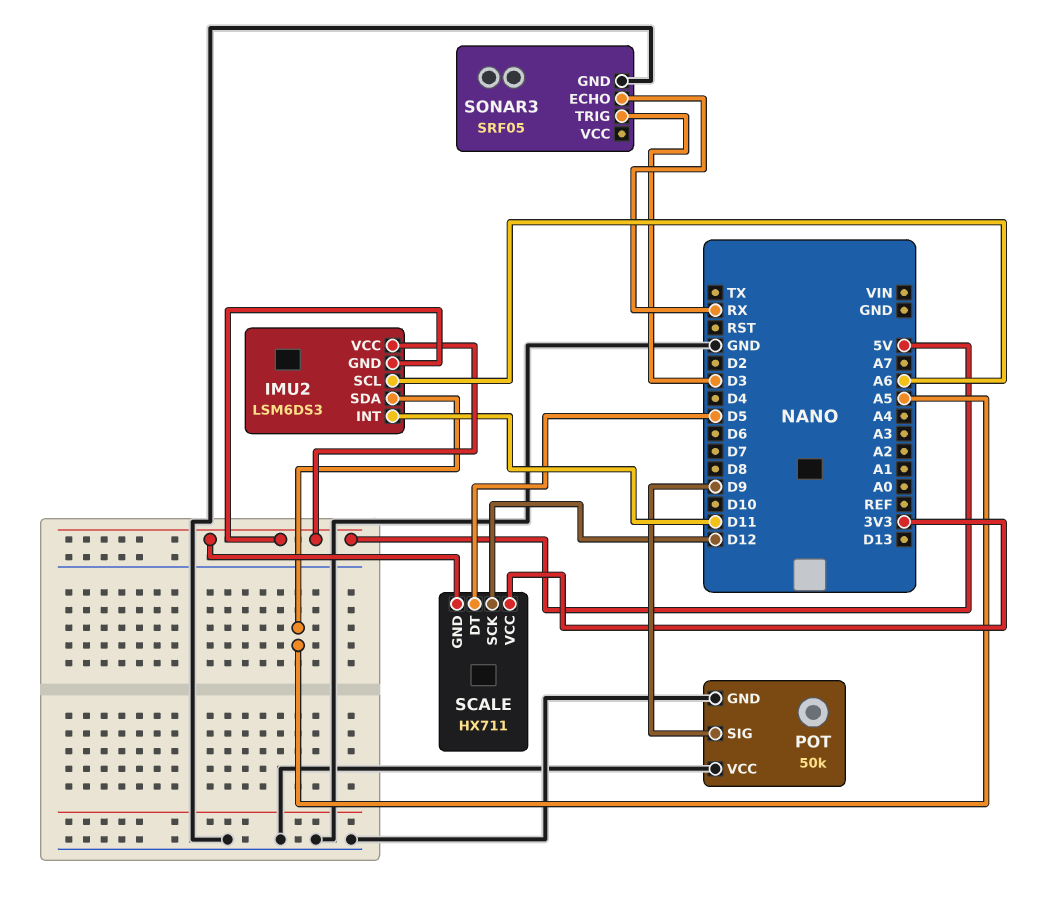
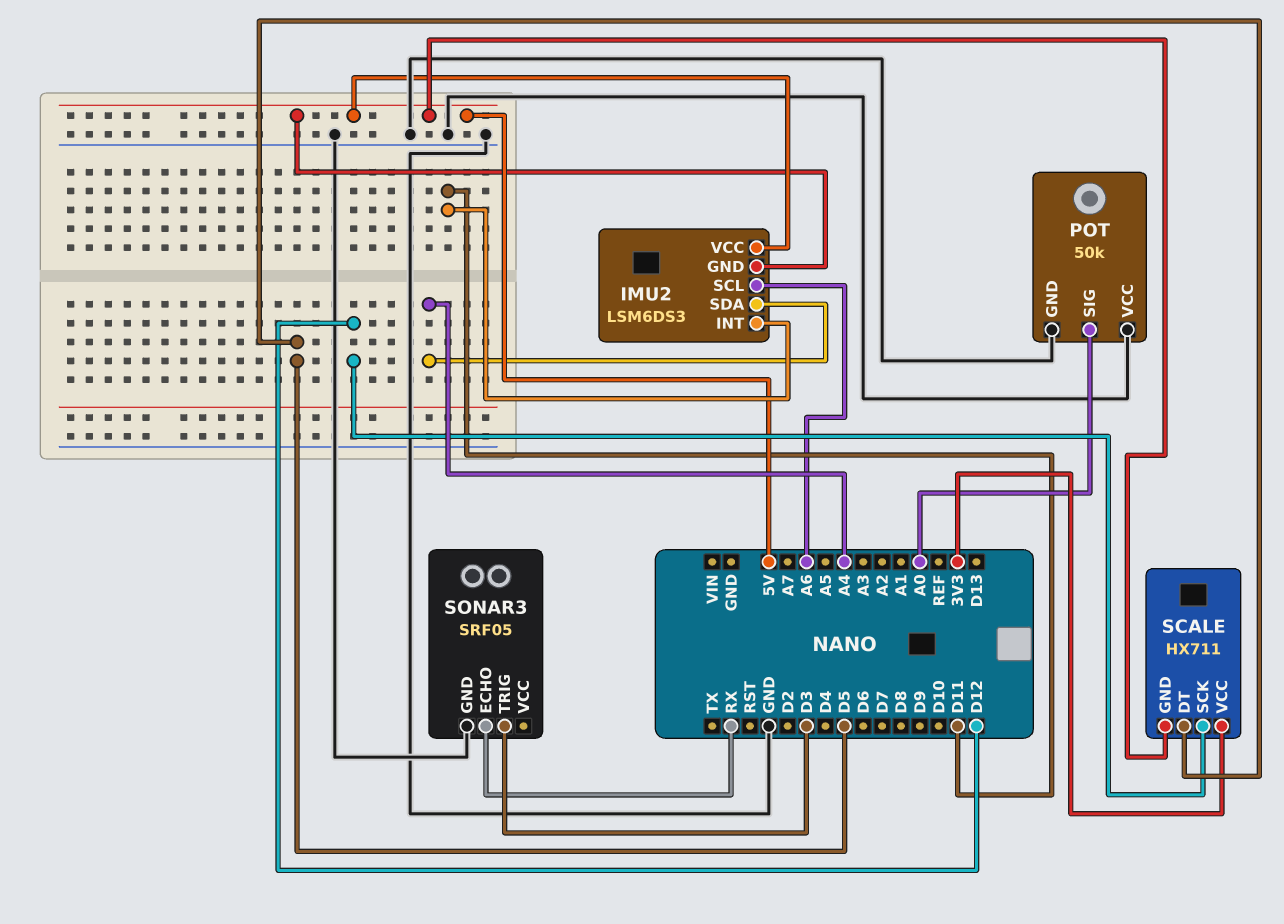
IMU2 pin SDA: A5 -> A4
POT pin SIG: D9 -> A0

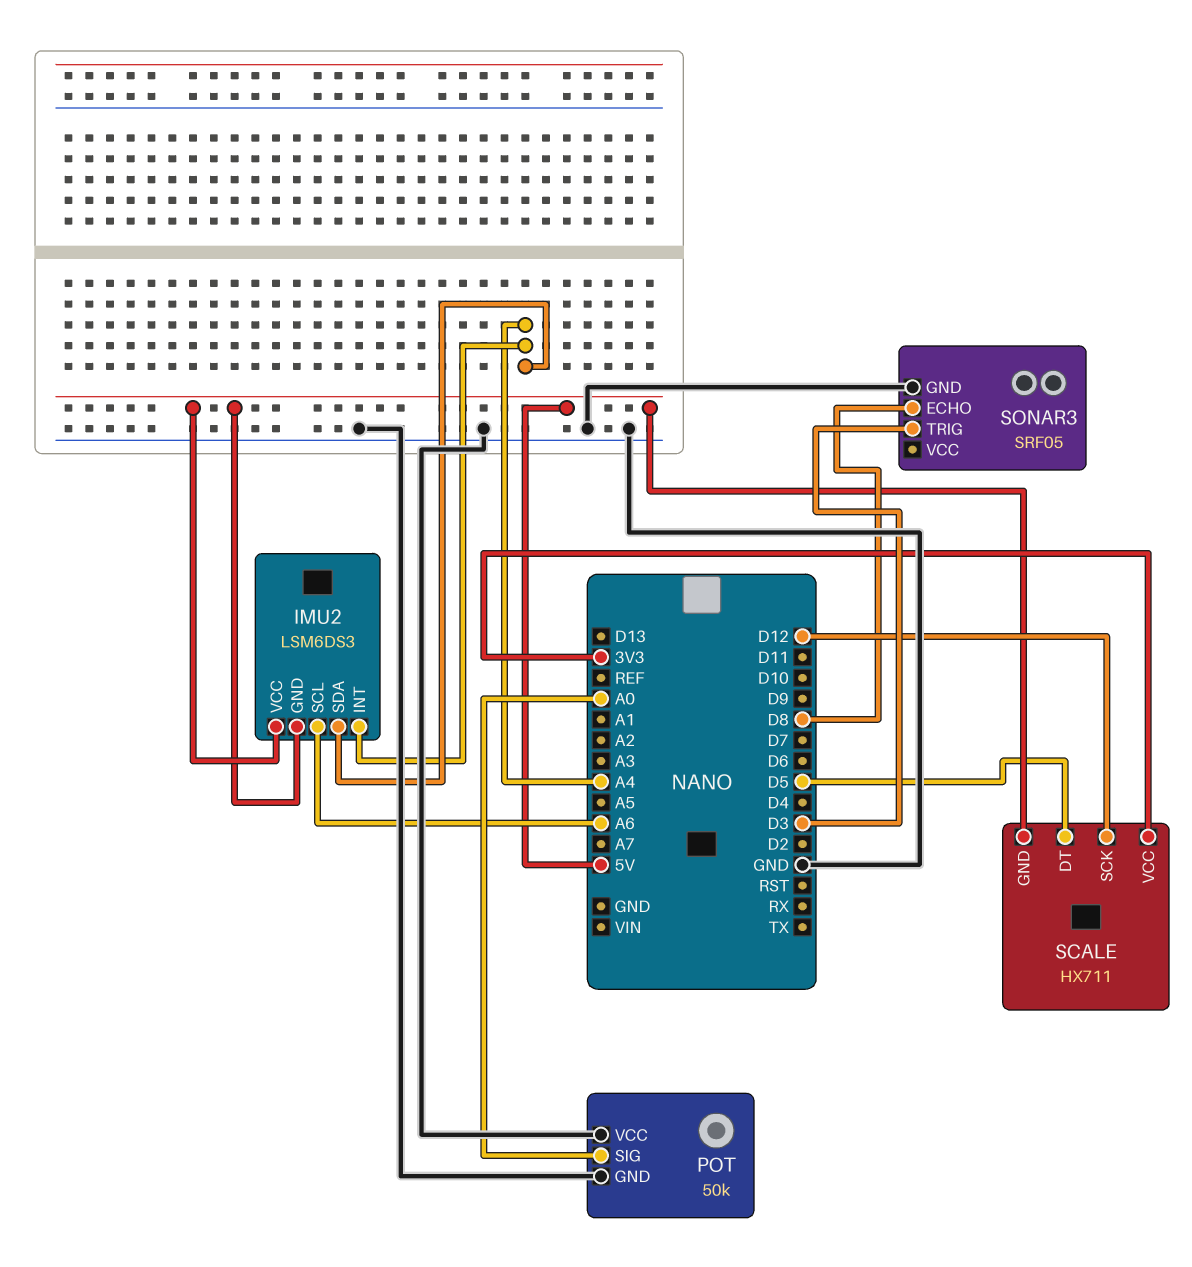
IMU2 pin INT: D11 -> A4
SONAR3 pin ECHO: RX -> D8

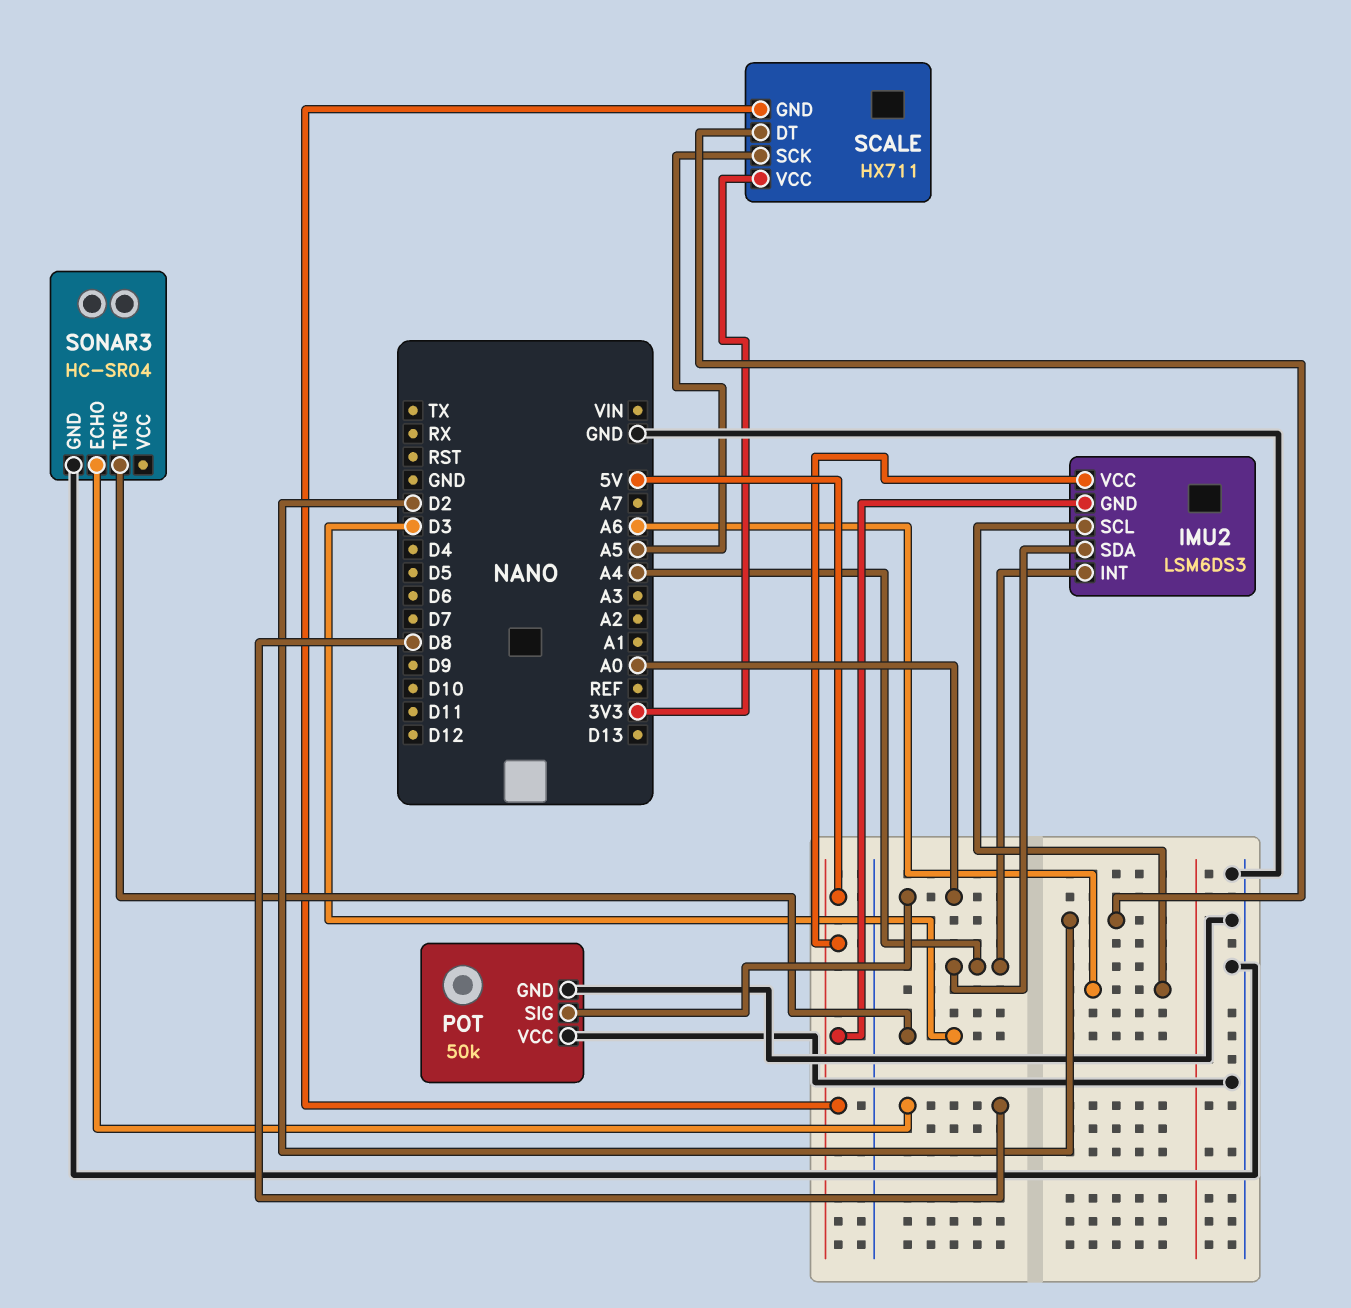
SCALE pin DT: D5 -> D2
SCALE pin SCK: D12 -> A5
SONAR3: SRF05 -> HC-SR04

